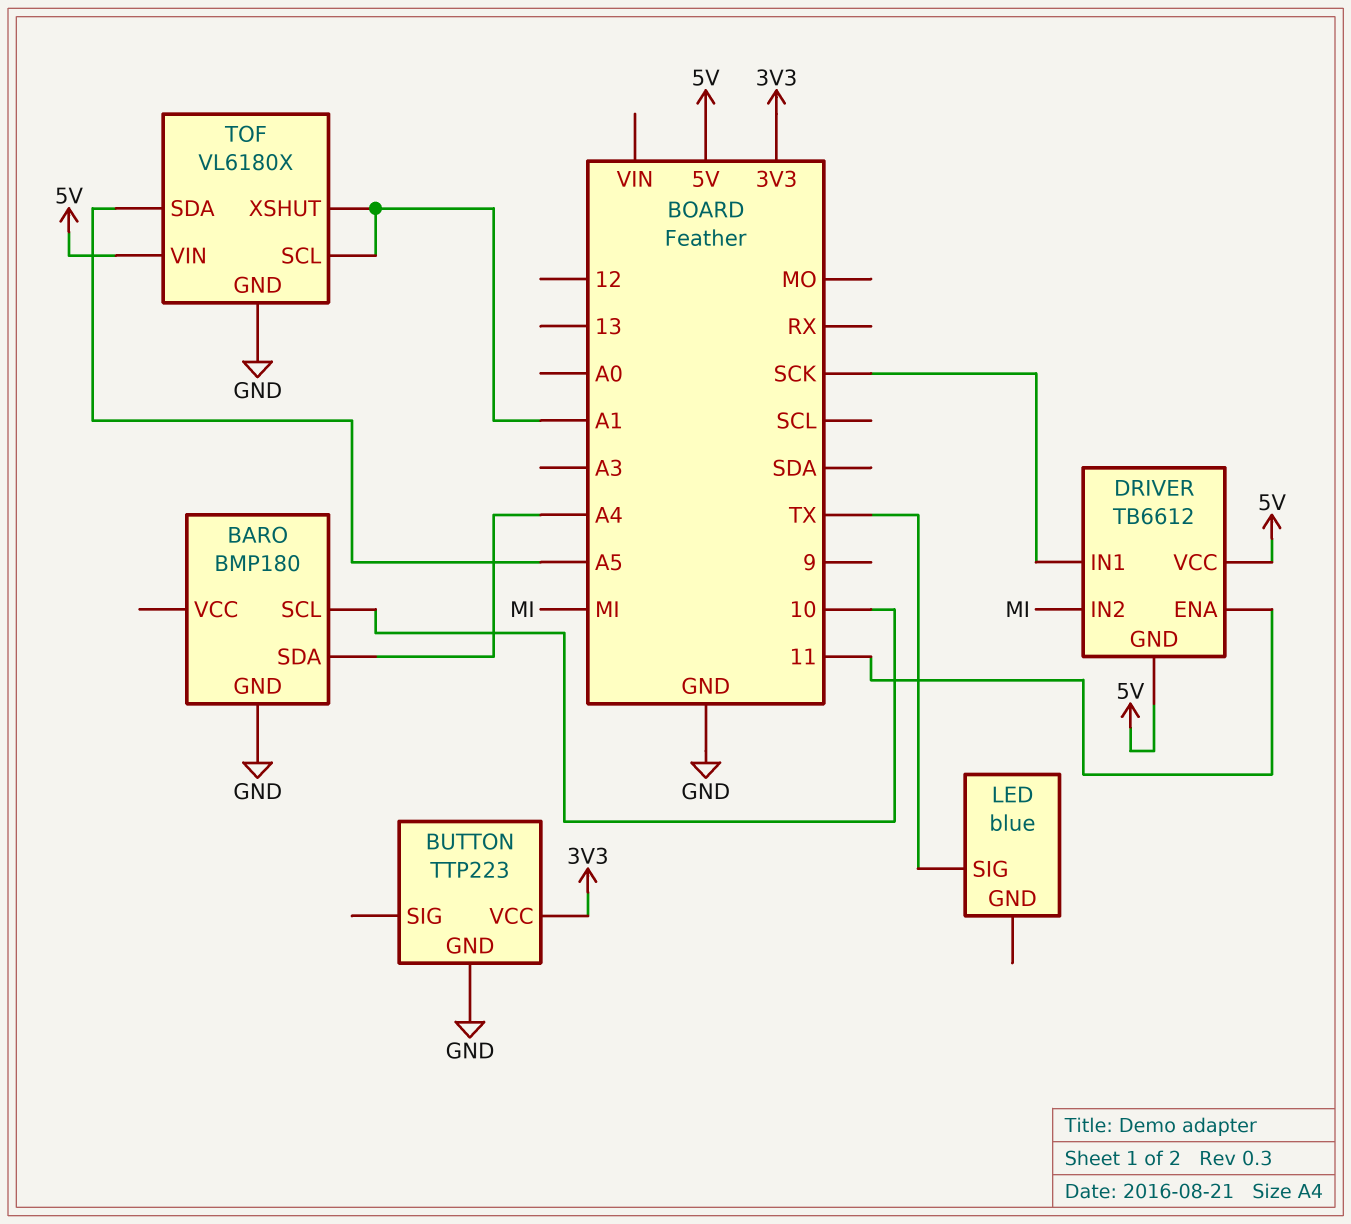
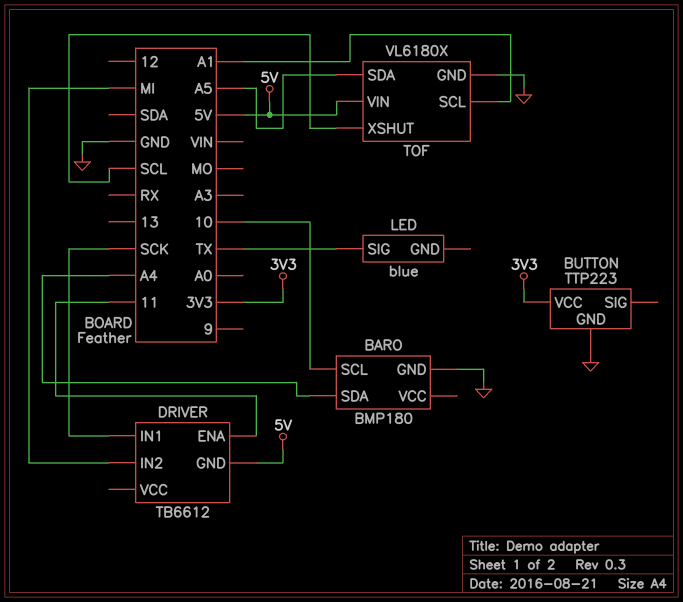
DRIVER pin VCC: 5V -> none
TOF pin XSHUT: A1 -> SCL

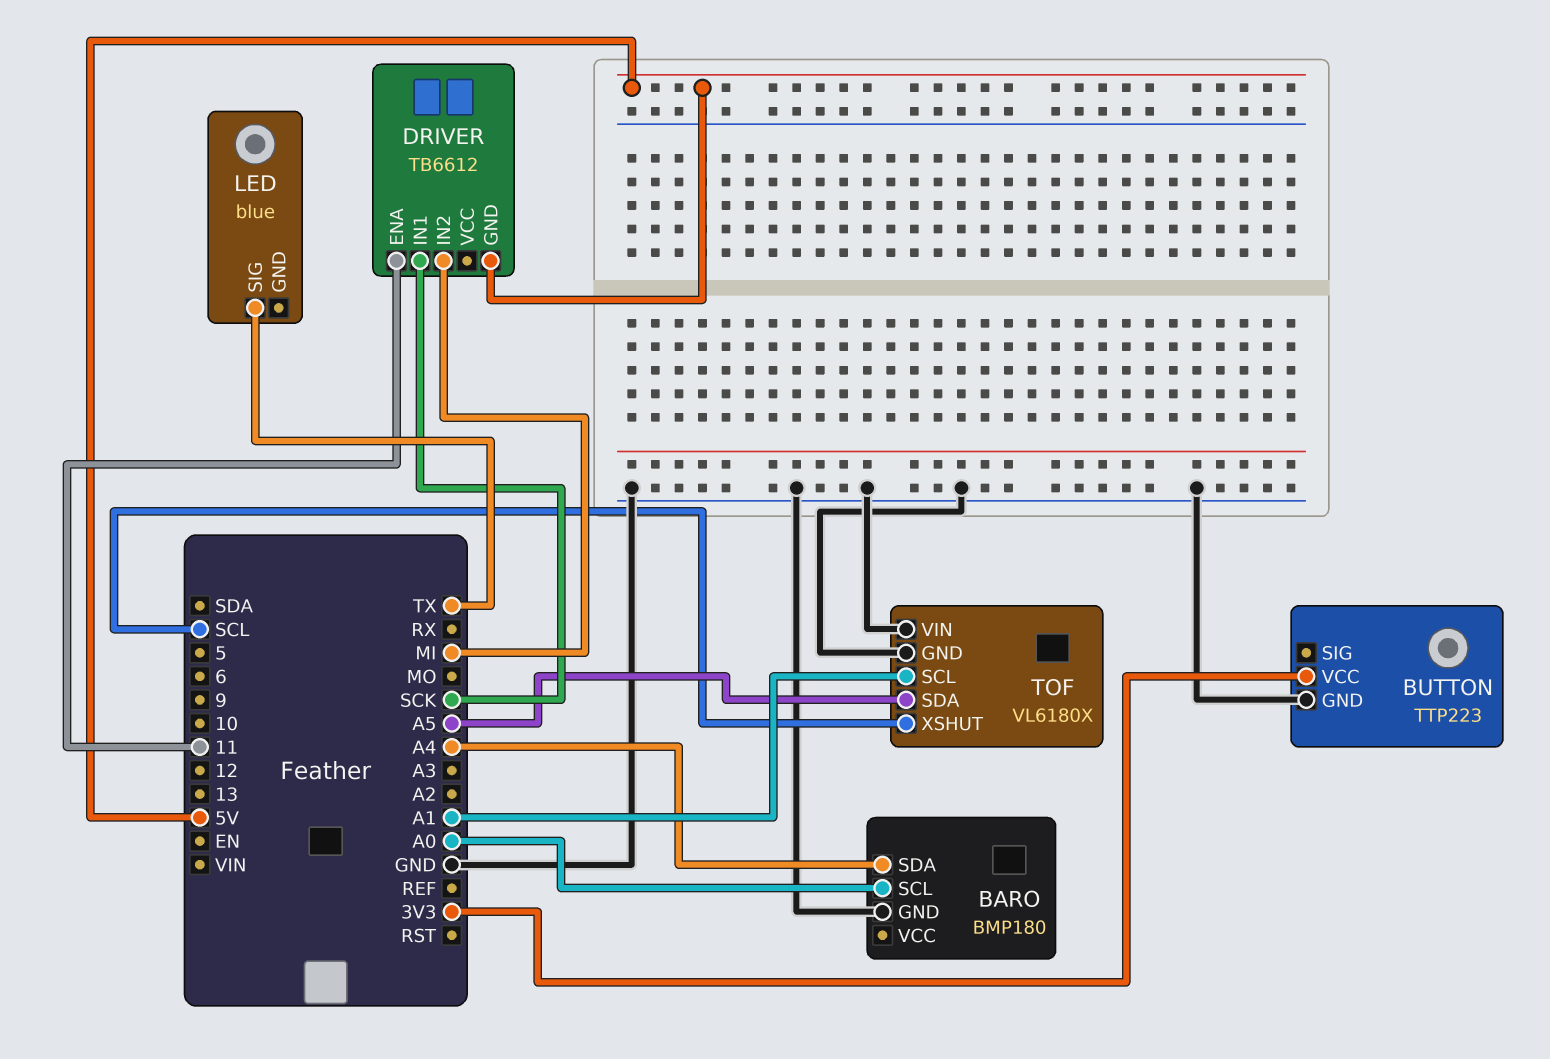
BARO pin SCL: 10 -> A0
TOF pin VIN: 5V -> GND

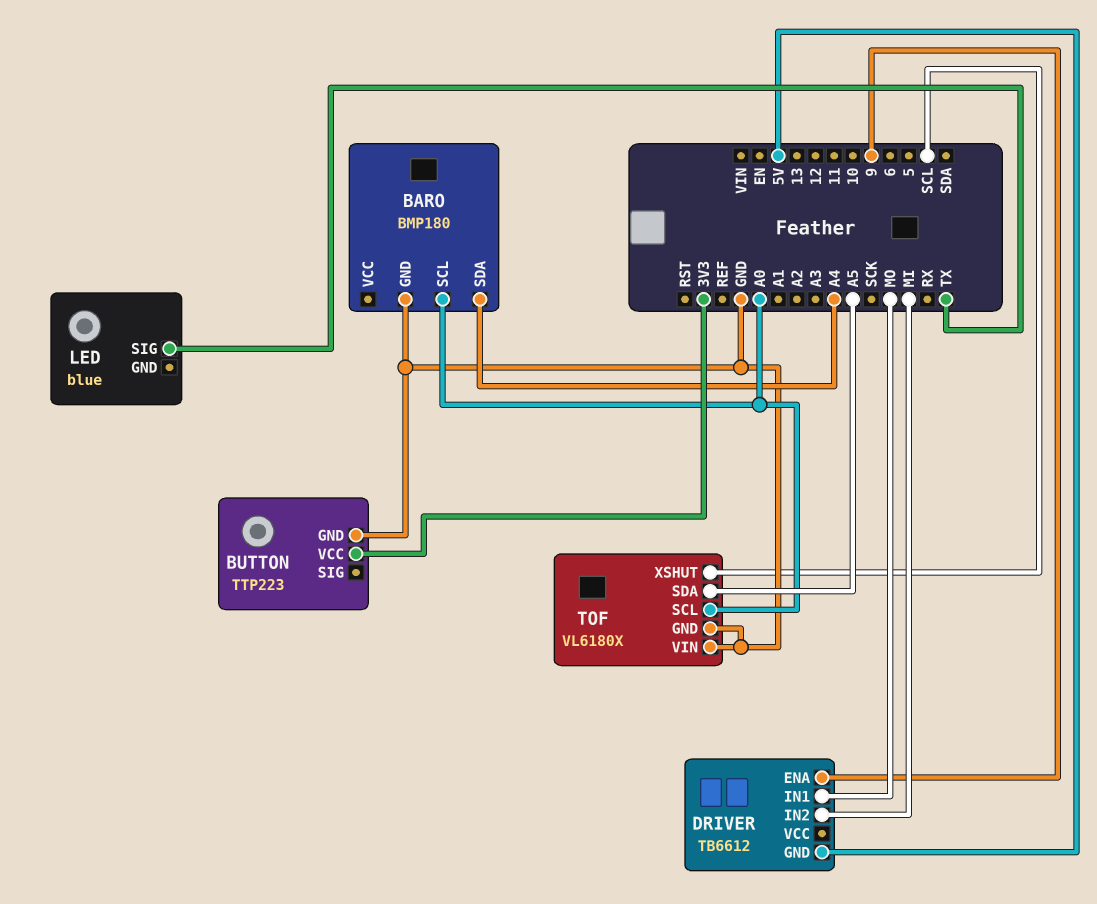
DRIVER pin ENA: 11 -> 9
DRIVER pin IN1: SCK -> MO
TOF pin SCL: A1 -> A0

